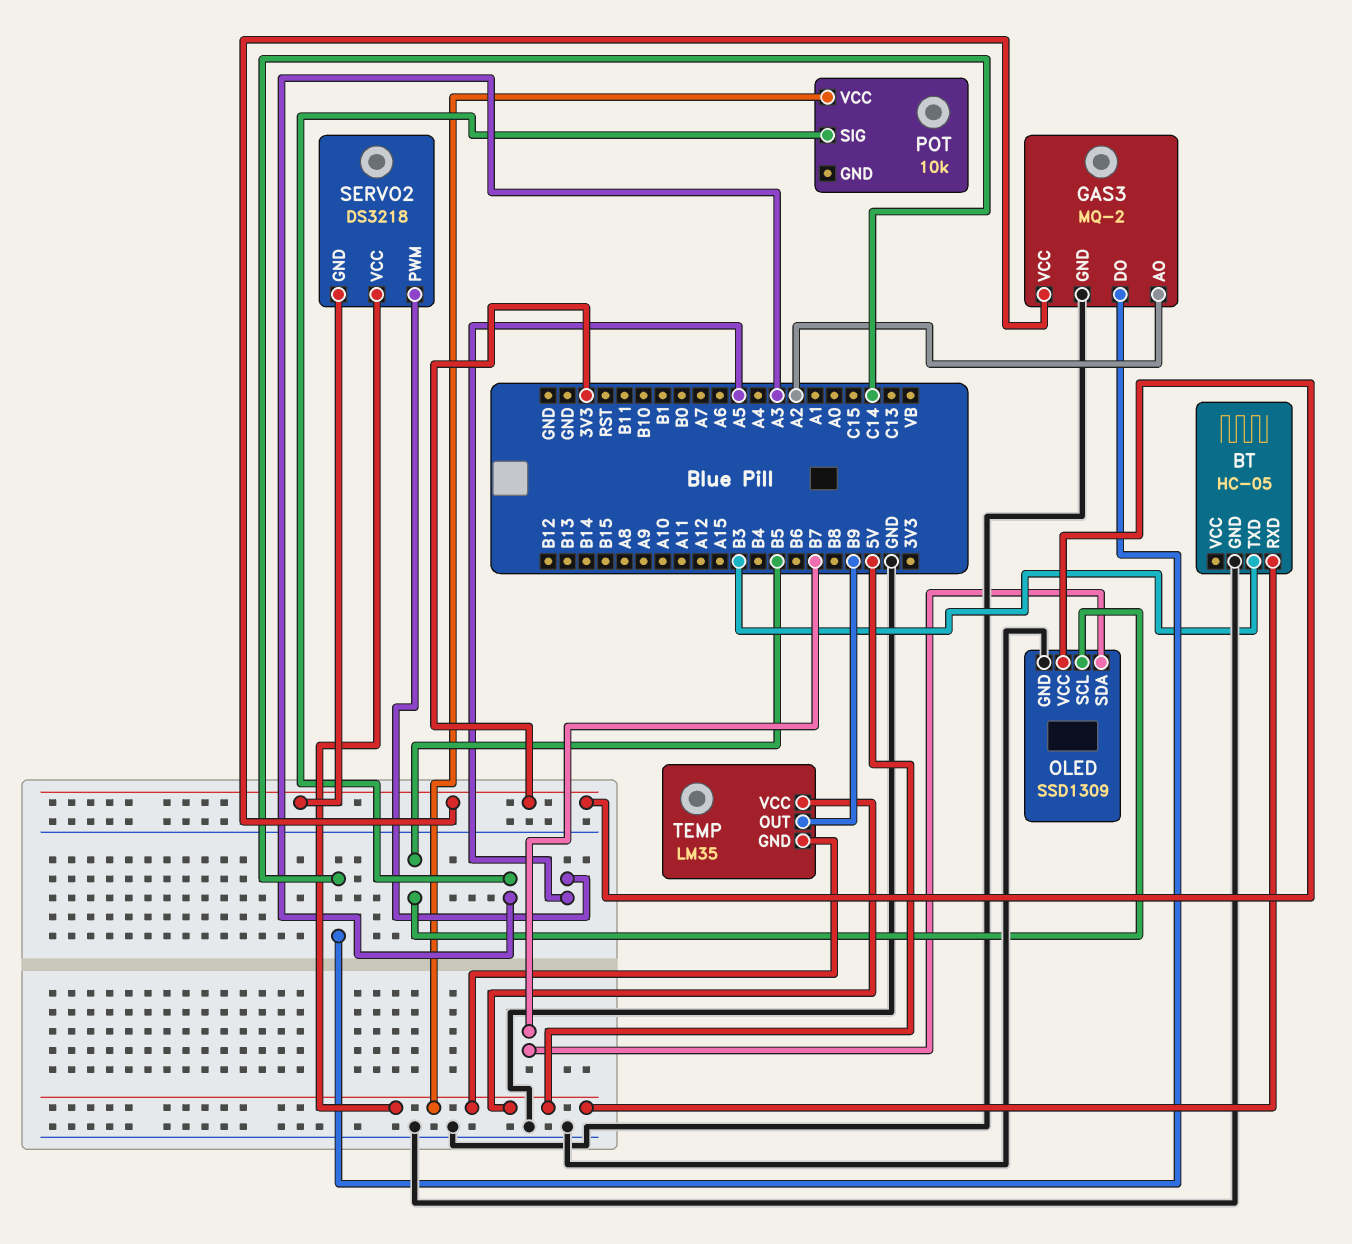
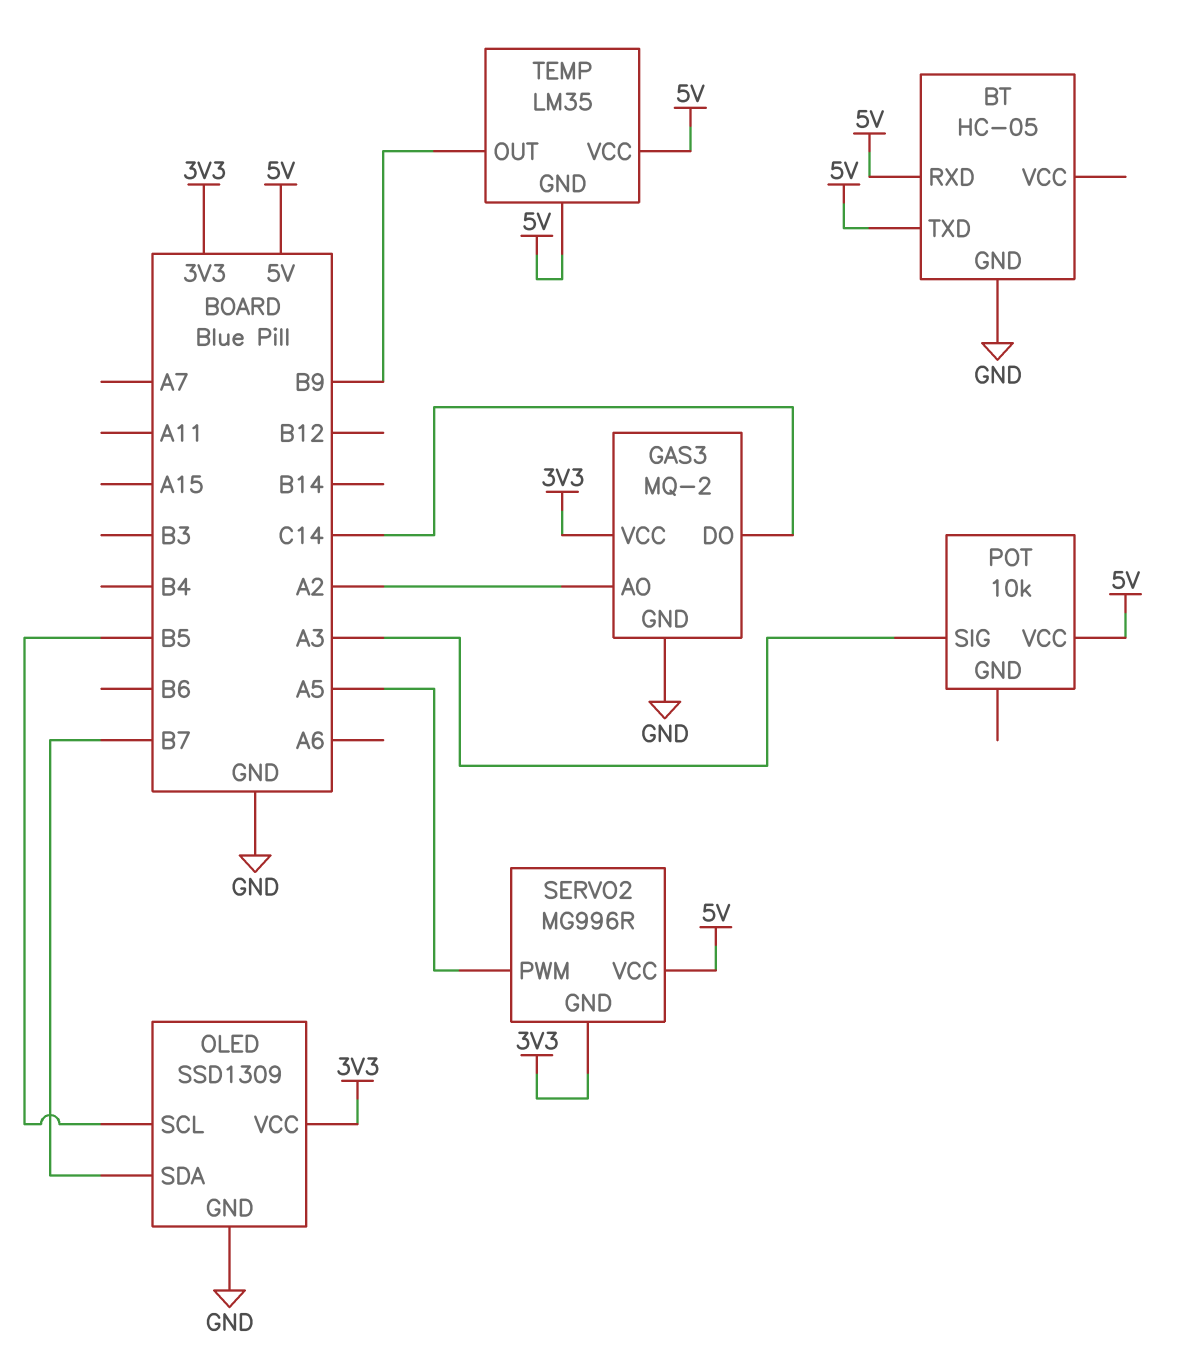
BT pin TXD: B3 -> 5V
SERVO2: DS3218 -> MG996R

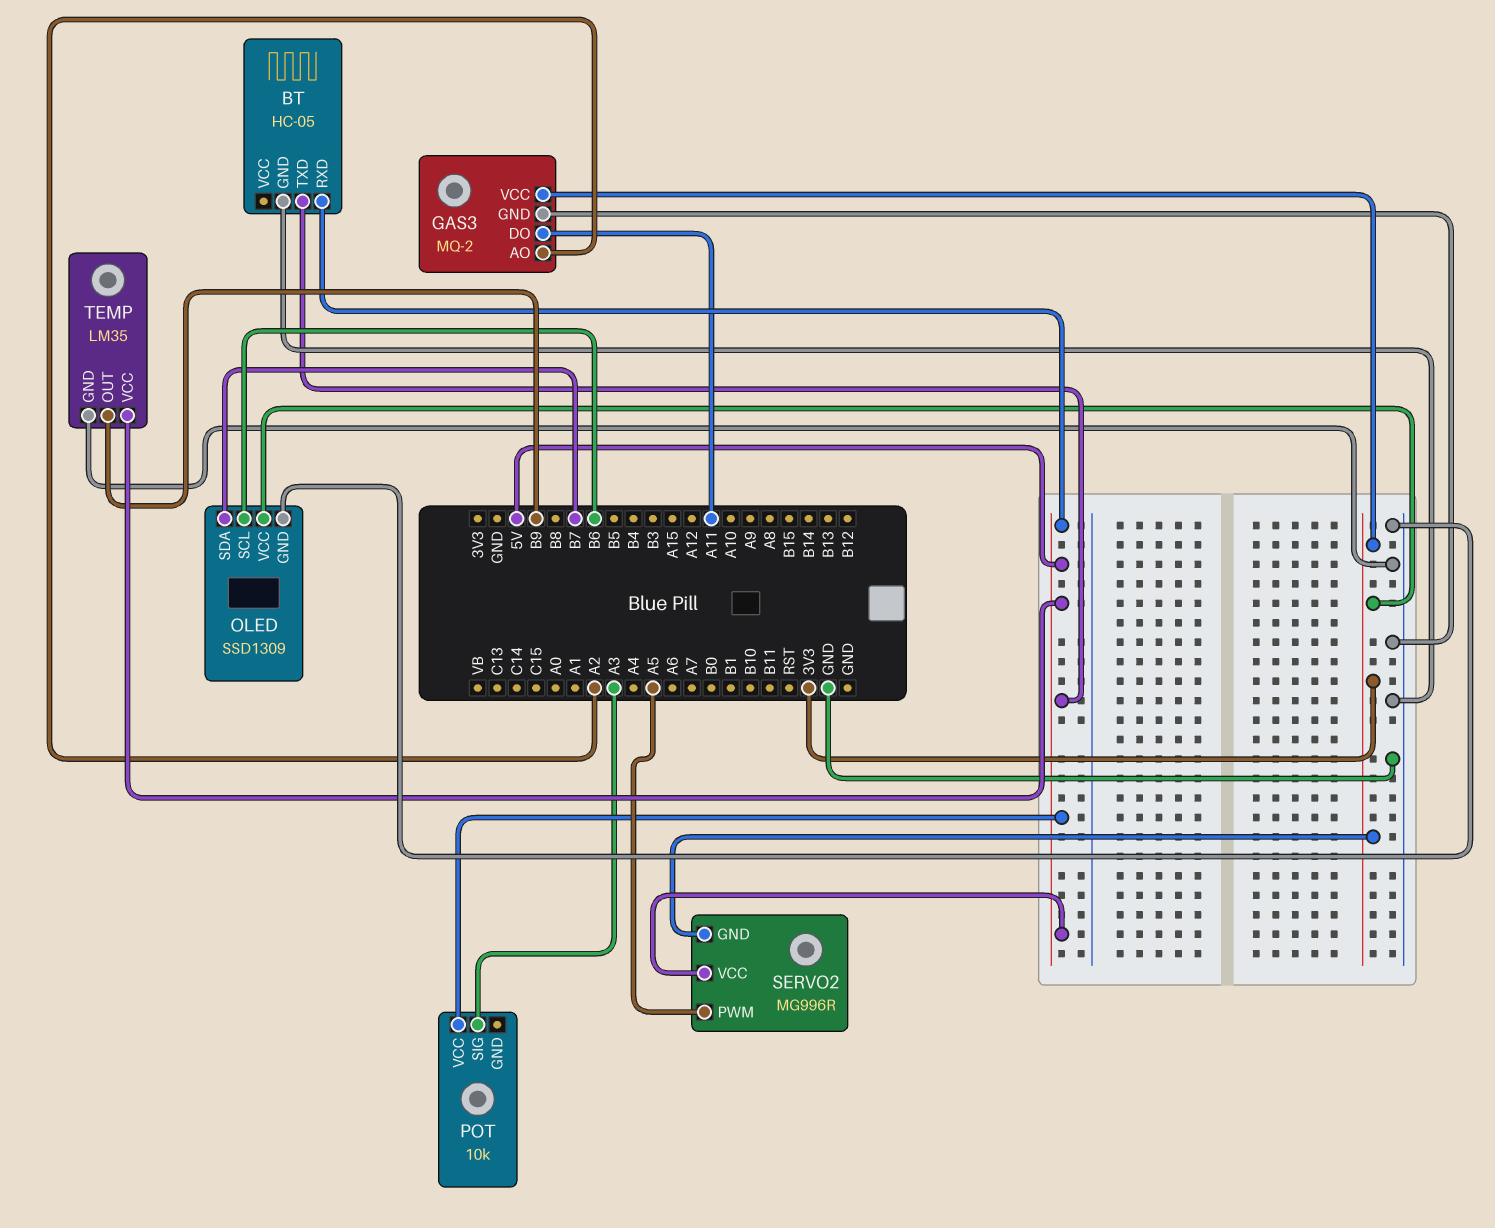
GAS3 pin DO: C14 -> A11
OLED pin SCL: B5 -> B6
TEMP pin GND: 5V -> GND

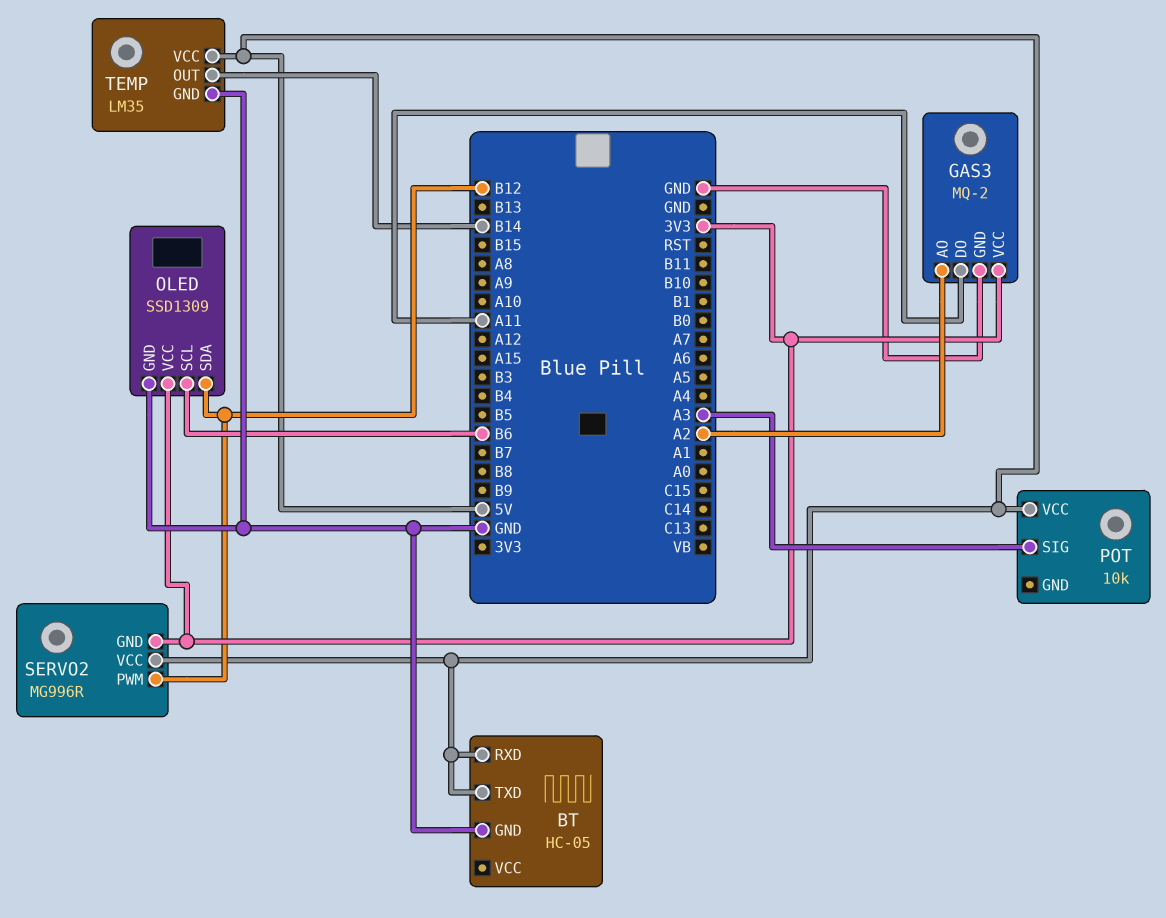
OLED pin SDA: B7 -> B12
SERVO2 pin PWM: A5 -> B12
TEMP pin OUT: B9 -> B14

